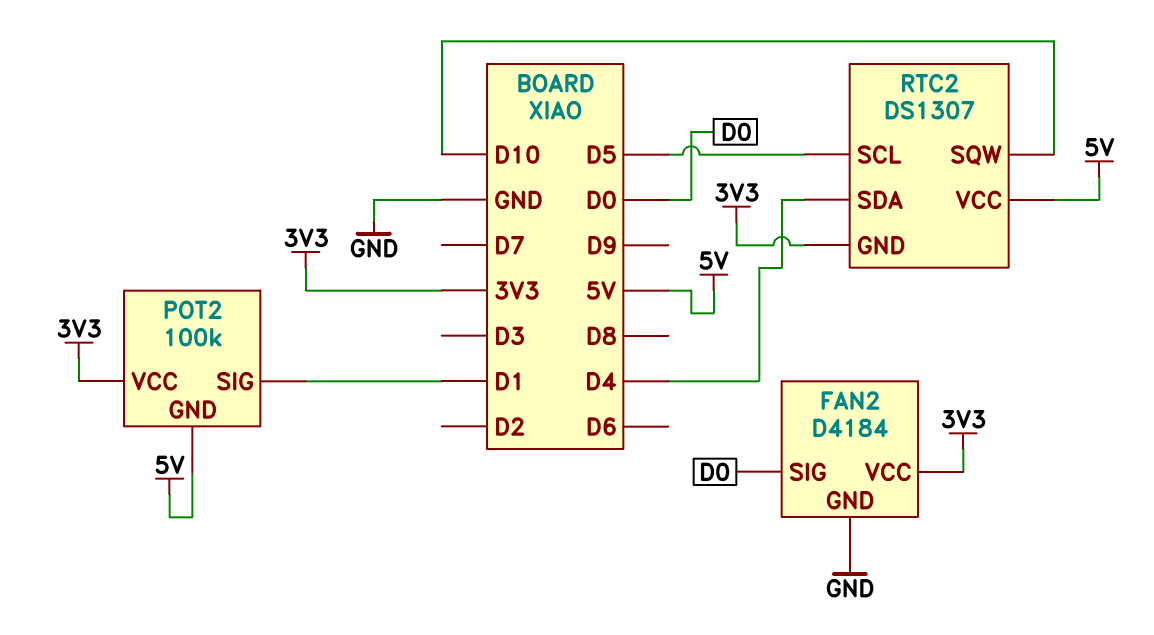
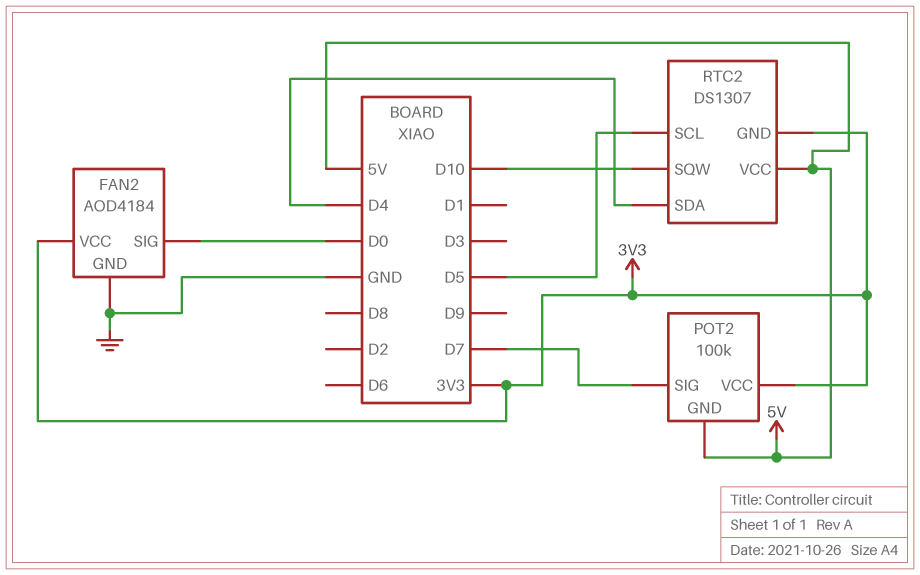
FAN2: D4184 -> AOD4184
POT2 pin SIG: D1 -> D7

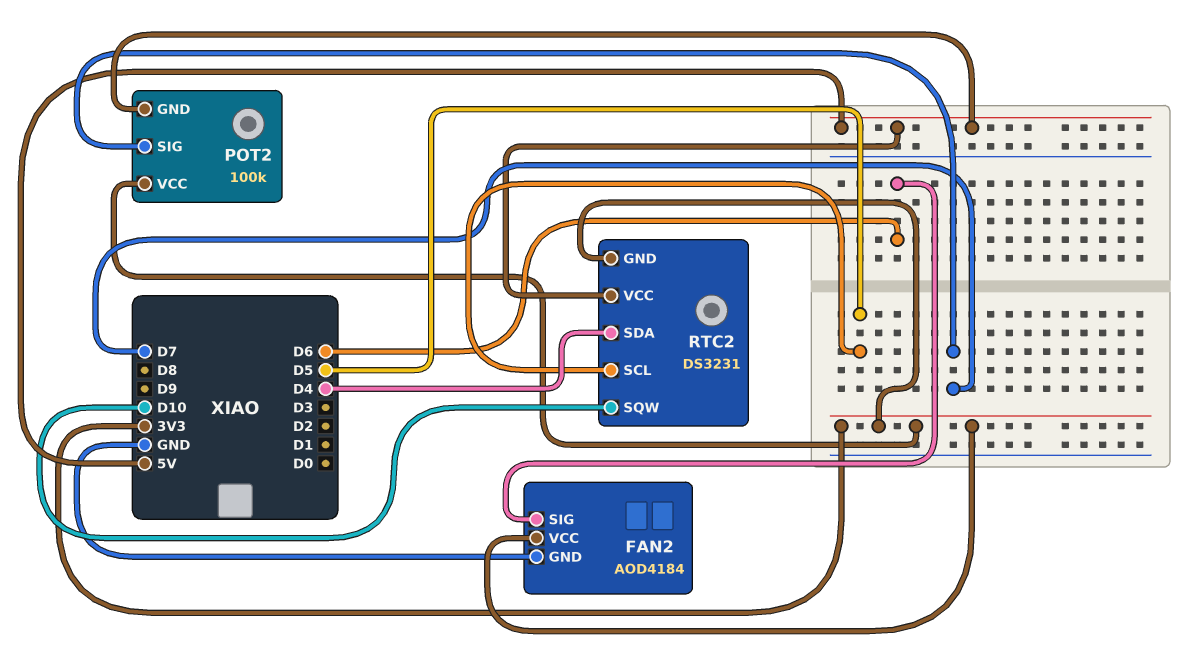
FAN2 pin SIG: D0 -> D6
RTC2: DS1307 -> DS3231

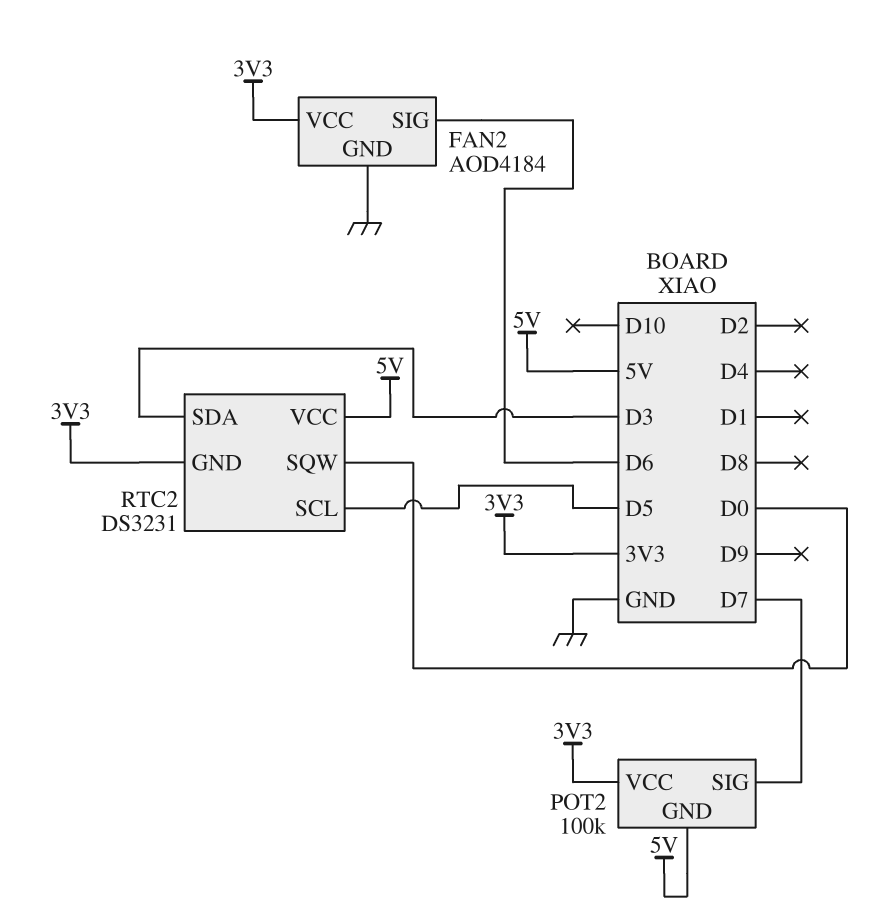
RTC2 pin SDA: D4 -> D3
RTC2 pin SQW: D10 -> D0

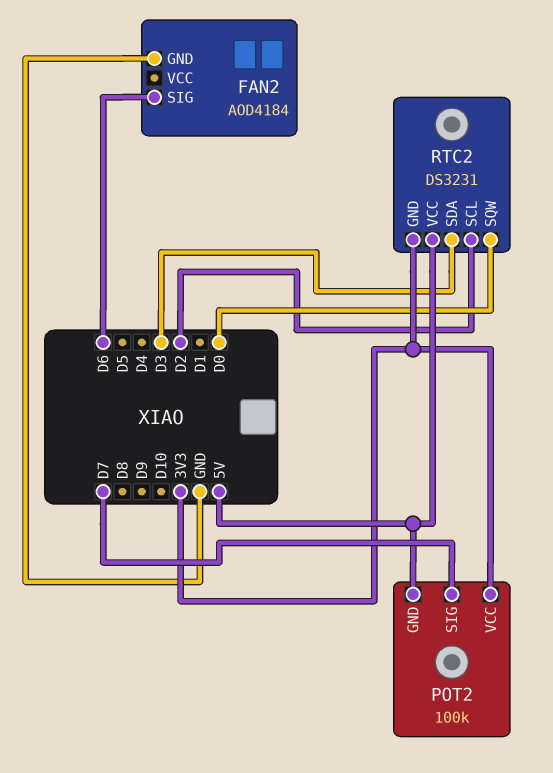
FAN2 pin VCC: 3V3 -> none
RTC2 pin SCL: D5 -> D2

